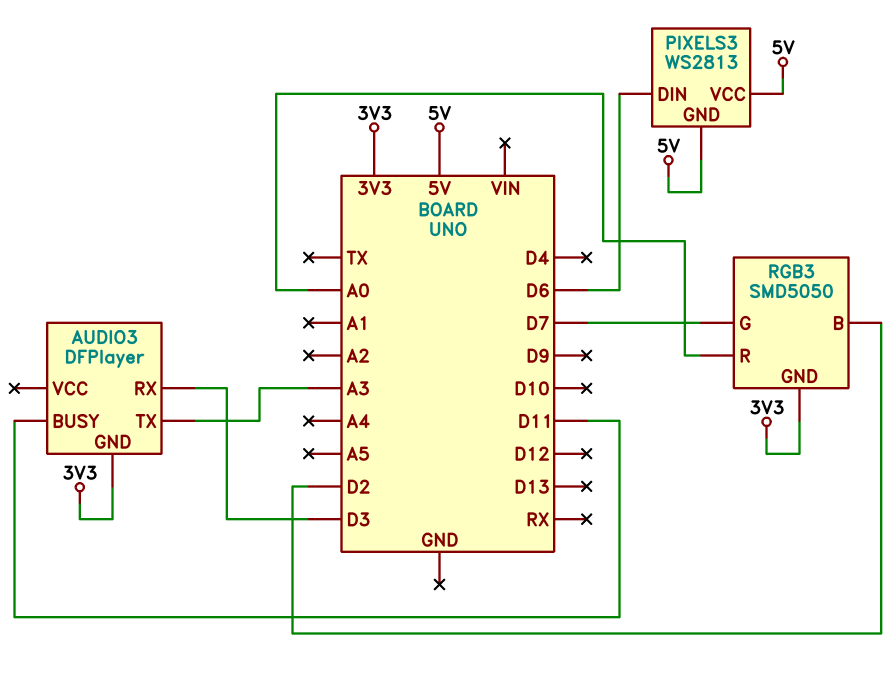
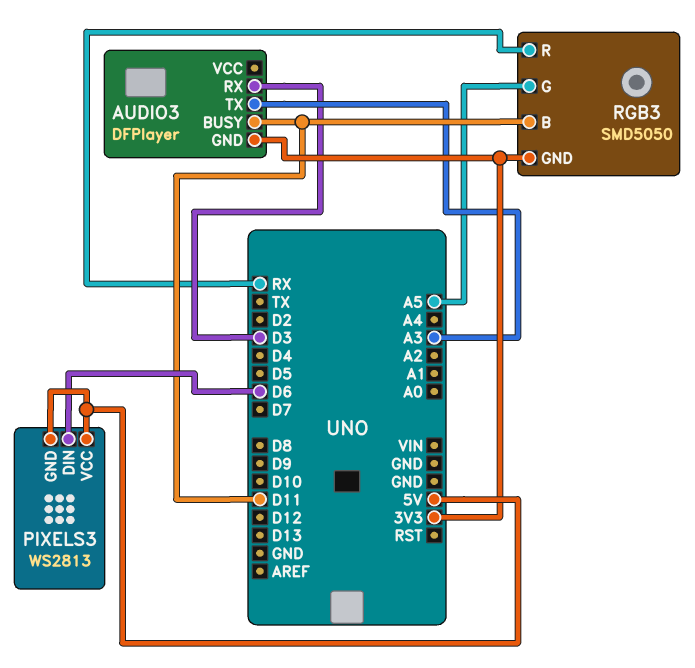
RGB3 pin B: D2 -> D11
RGB3 pin G: D7 -> A5
RGB3 pin R: A0 -> RX

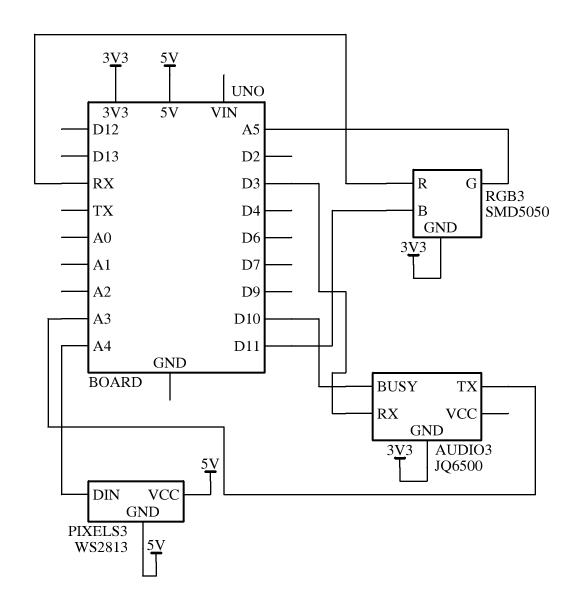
AUDIO3: DFPlayer -> JQ6500
AUDIO3 pin BUSY: D11 -> D10
PIXELS3 pin DIN: D6 -> A4

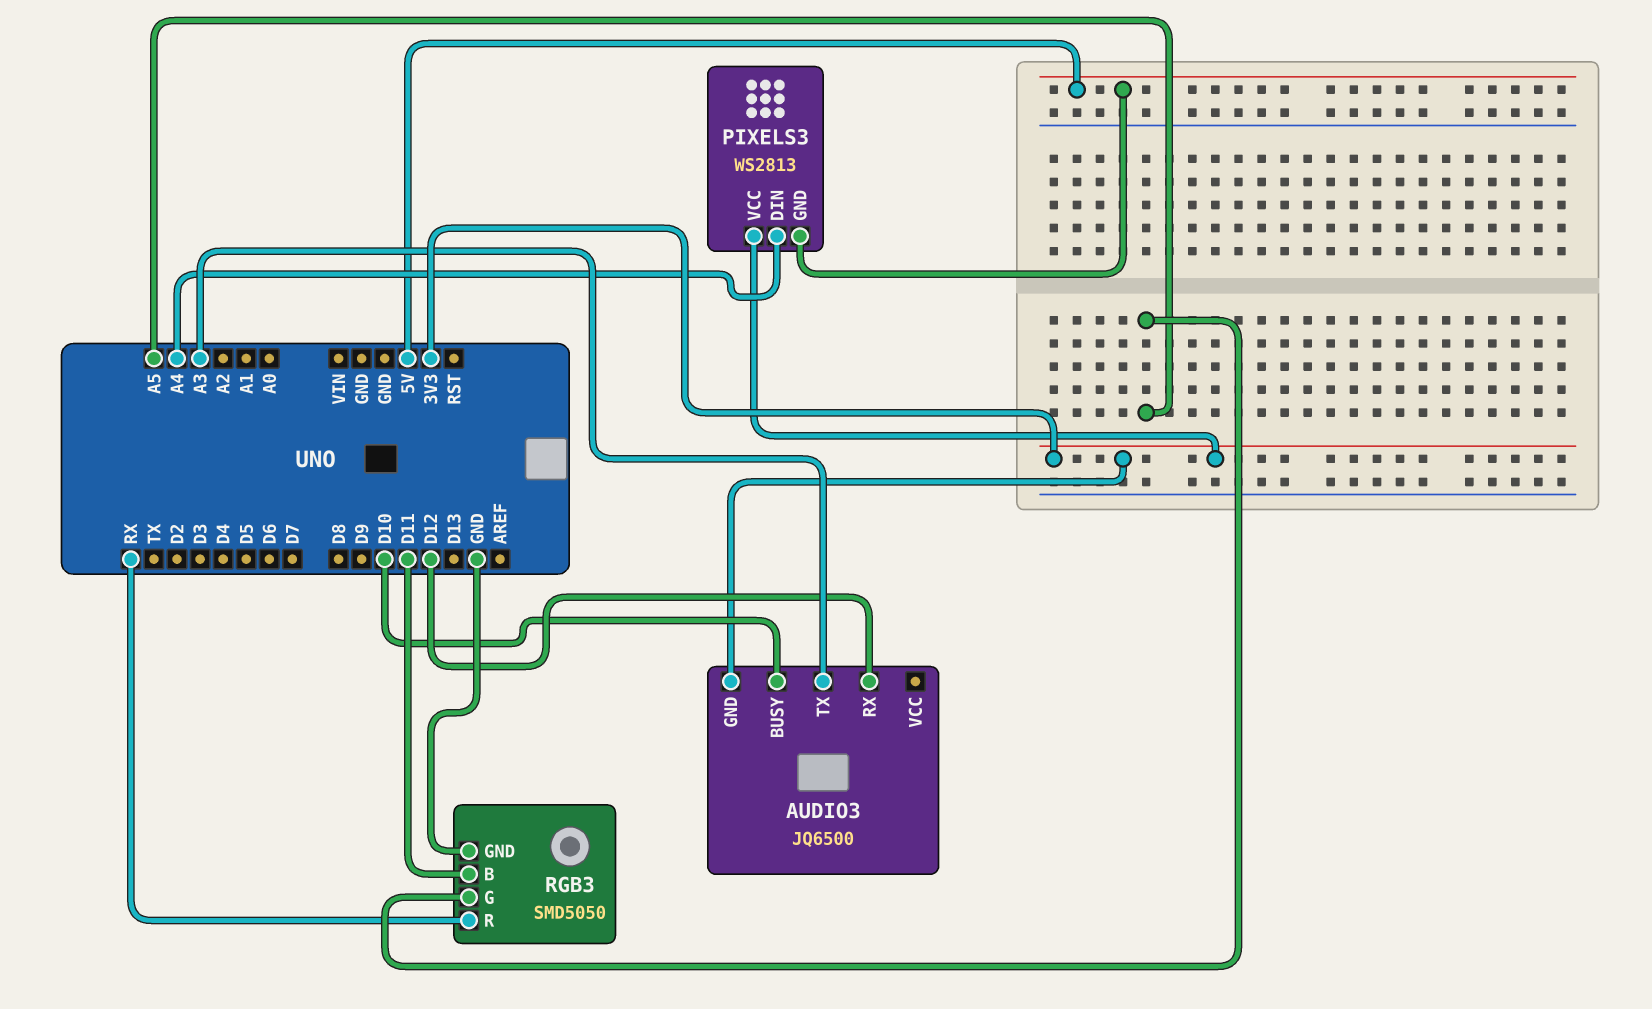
AUDIO3 pin RX: D3 -> D12
PIXELS3 pin VCC: 5V -> 3V3
RGB3 pin GND: 3V3 -> GND

